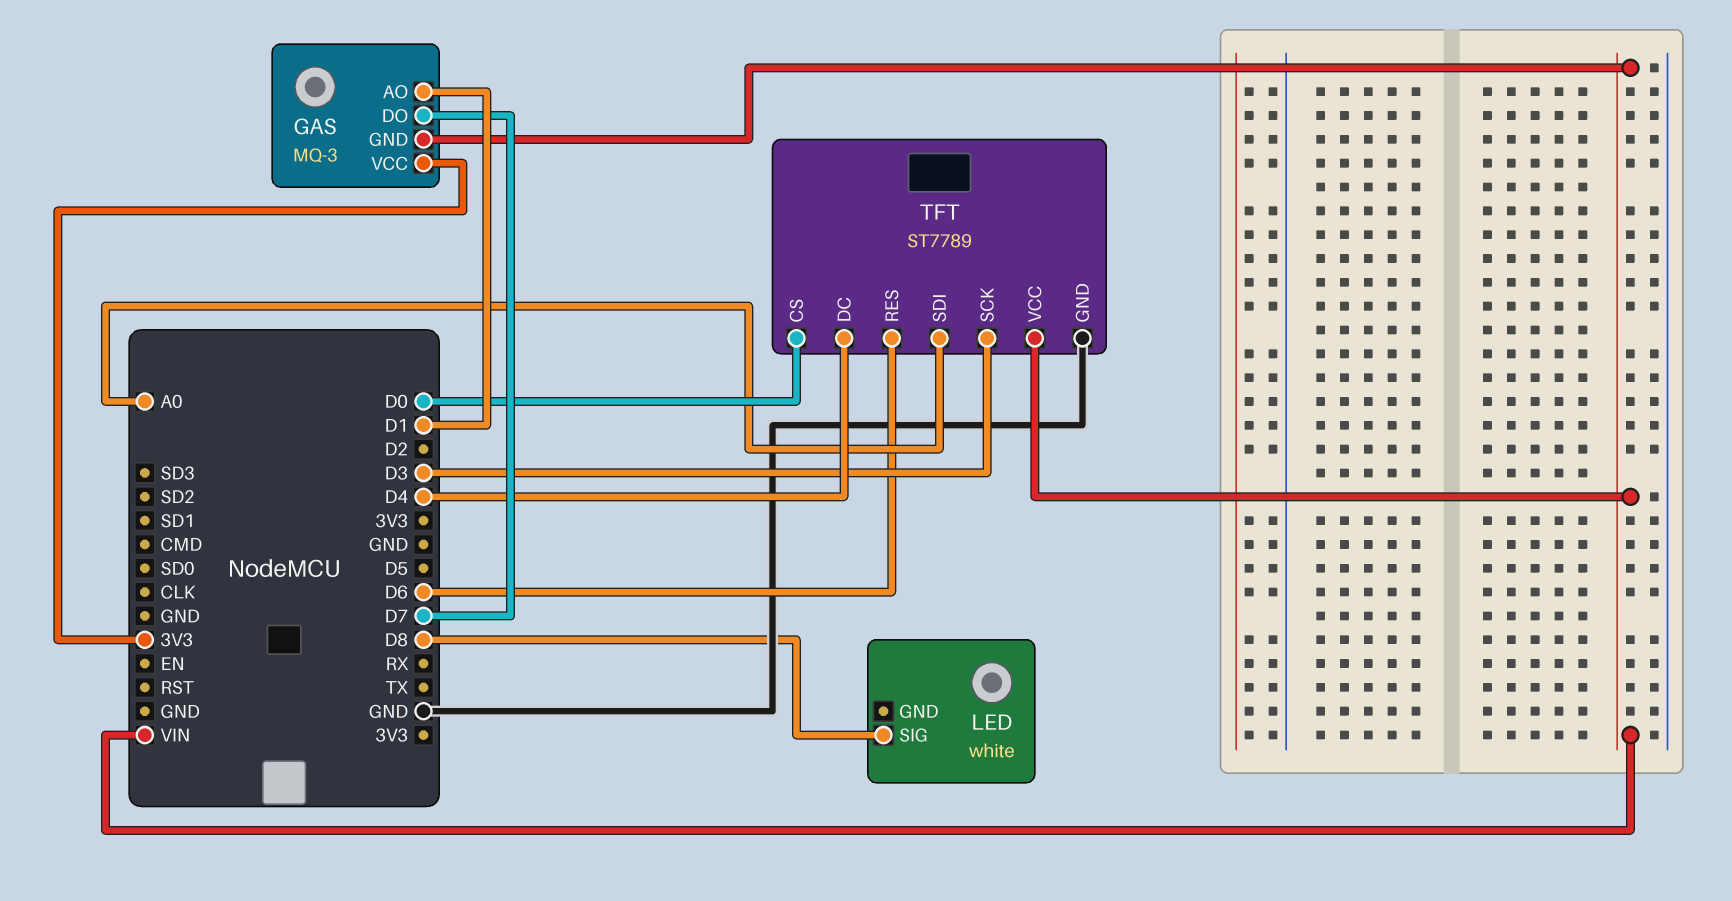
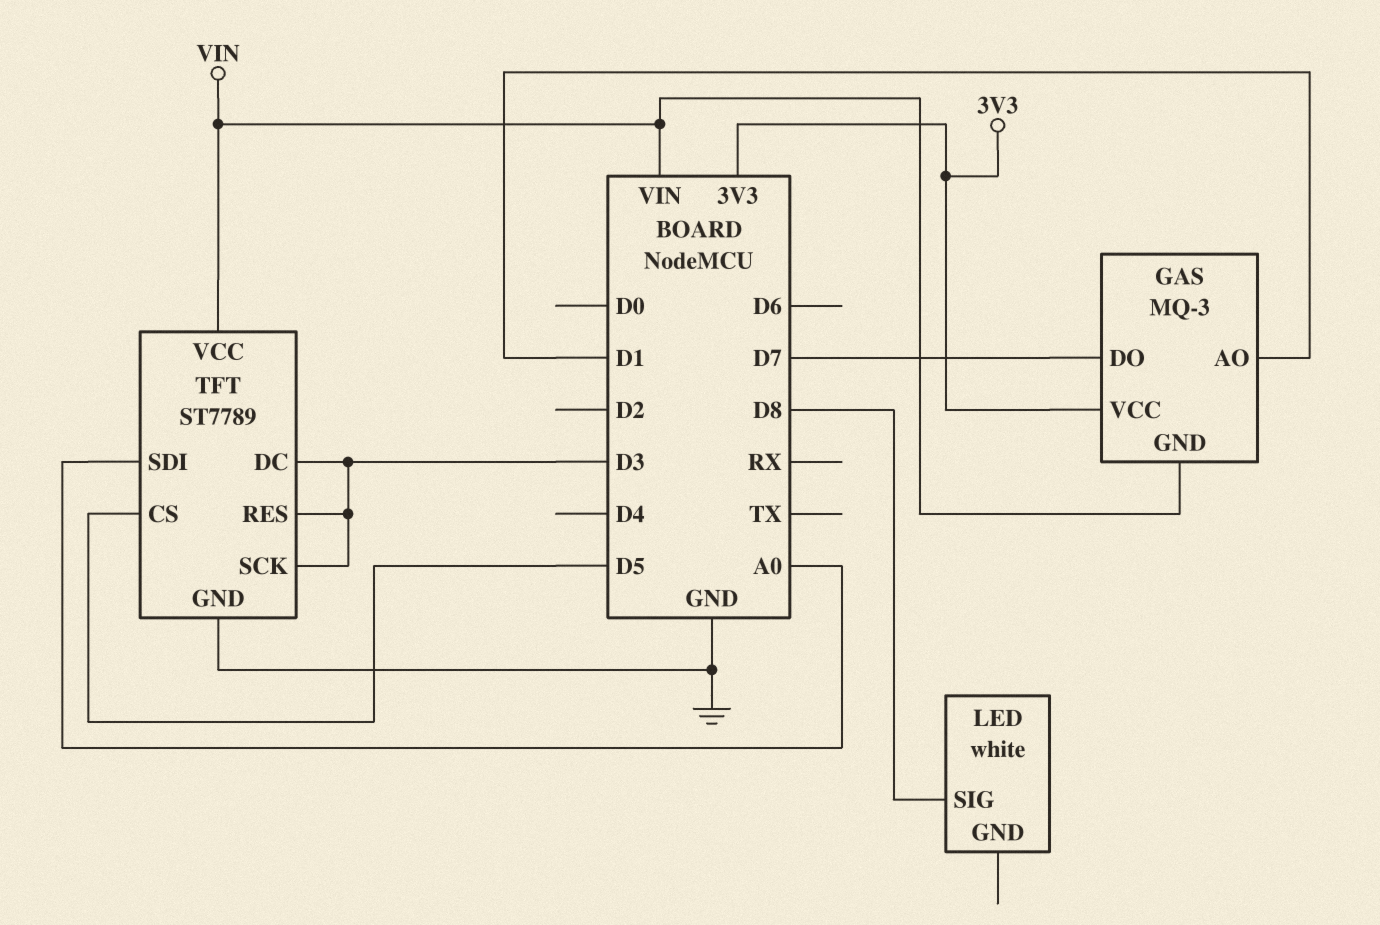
TFT pin CS: D0 -> D5
TFT pin DC: D4 -> D3
TFT pin RES: D6 -> D3

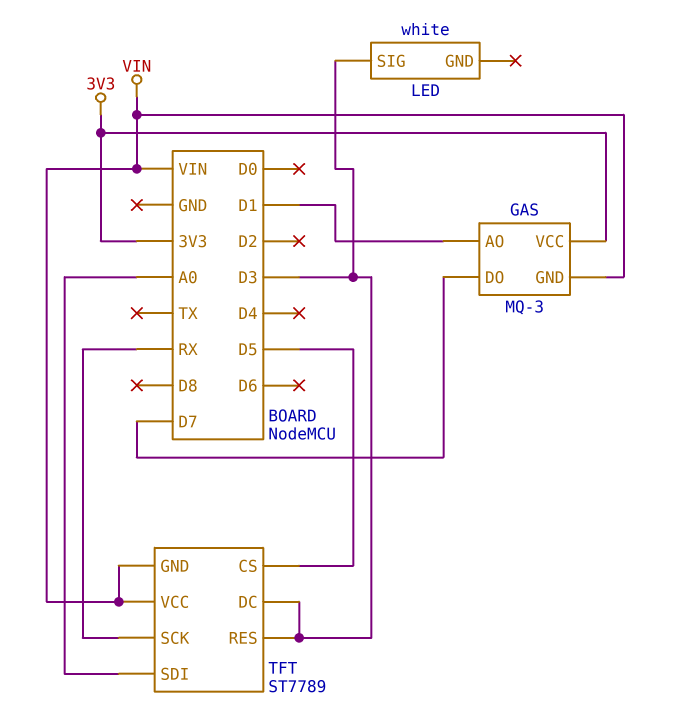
LED pin SIG: D8 -> D3
TFT pin GND: GND -> VIN
TFT pin SCK: D3 -> RX

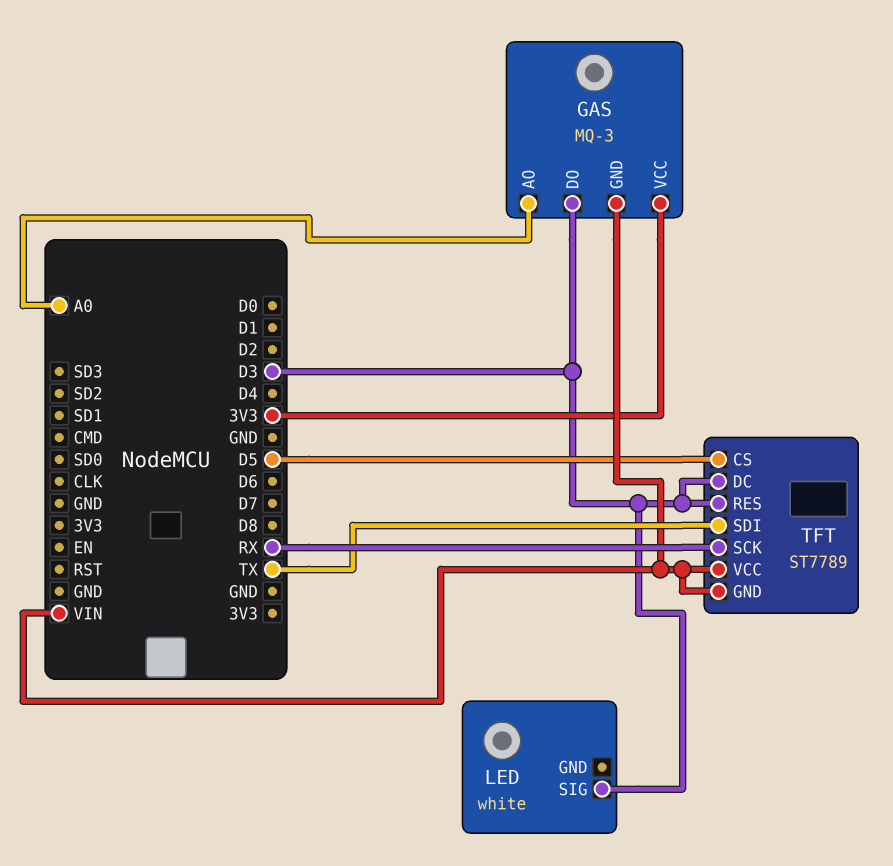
GAS pin AO: D1 -> A0
GAS pin DO: D7 -> D3
TFT pin SDI: A0 -> TX

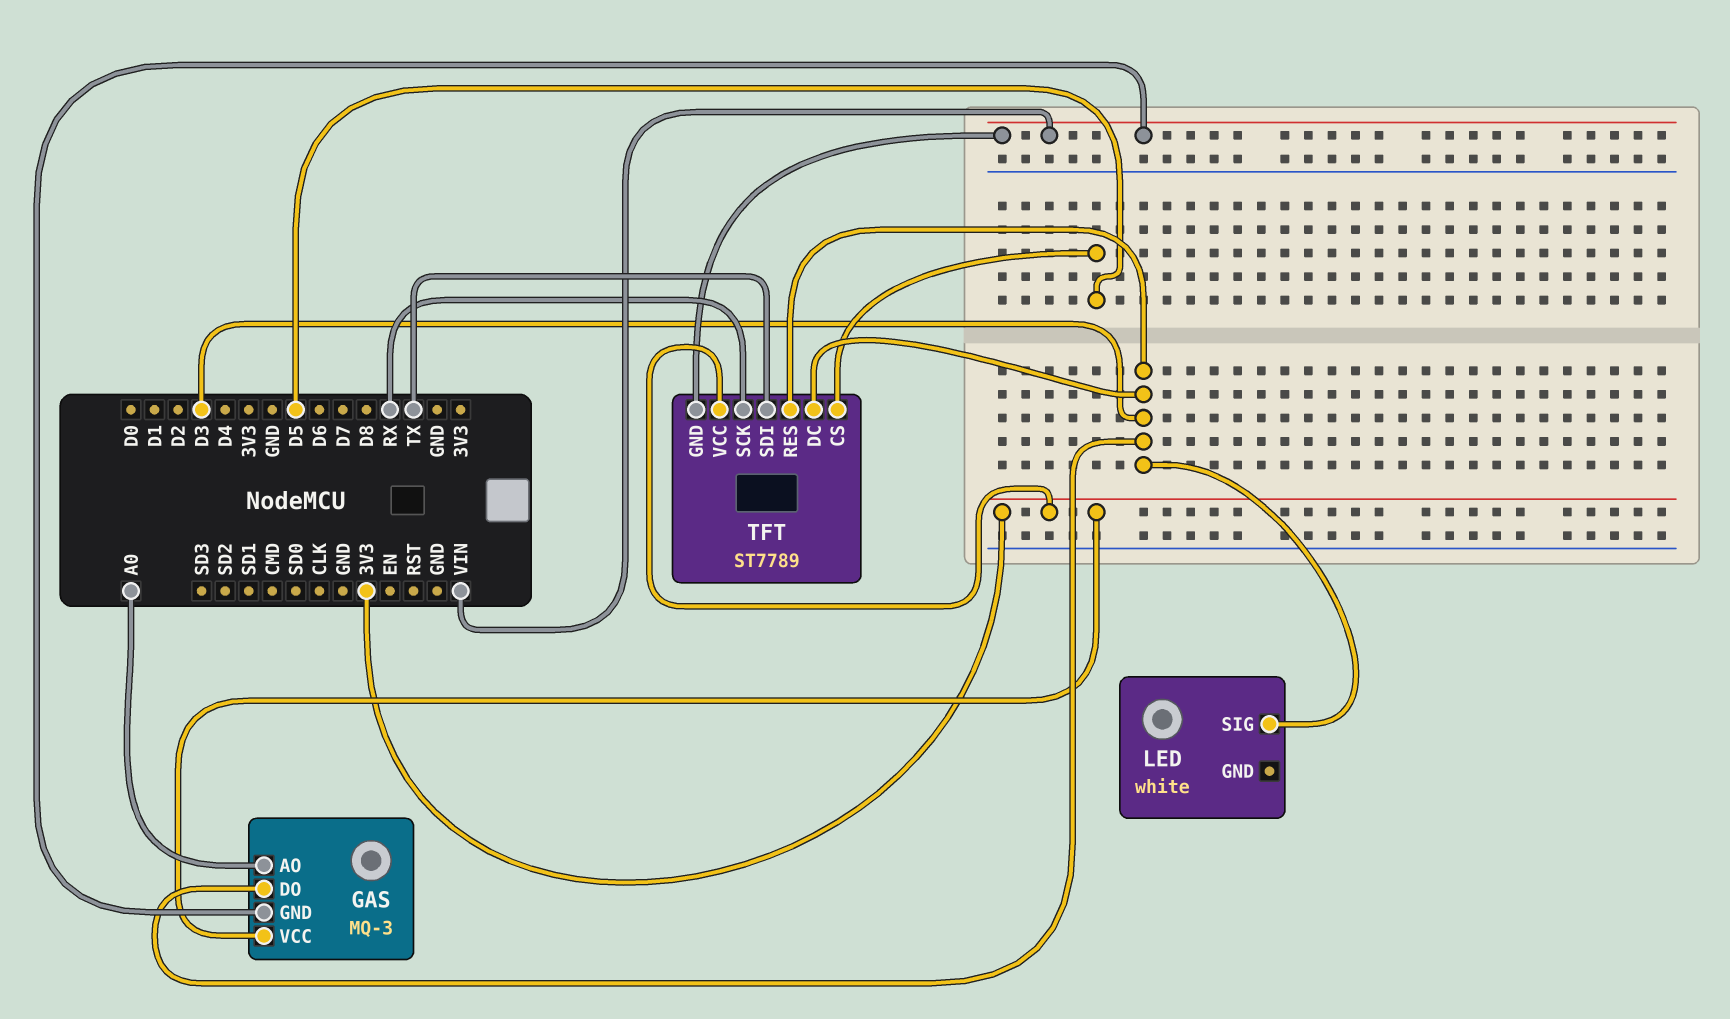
TFT pin VCC: VIN -> 3V3

